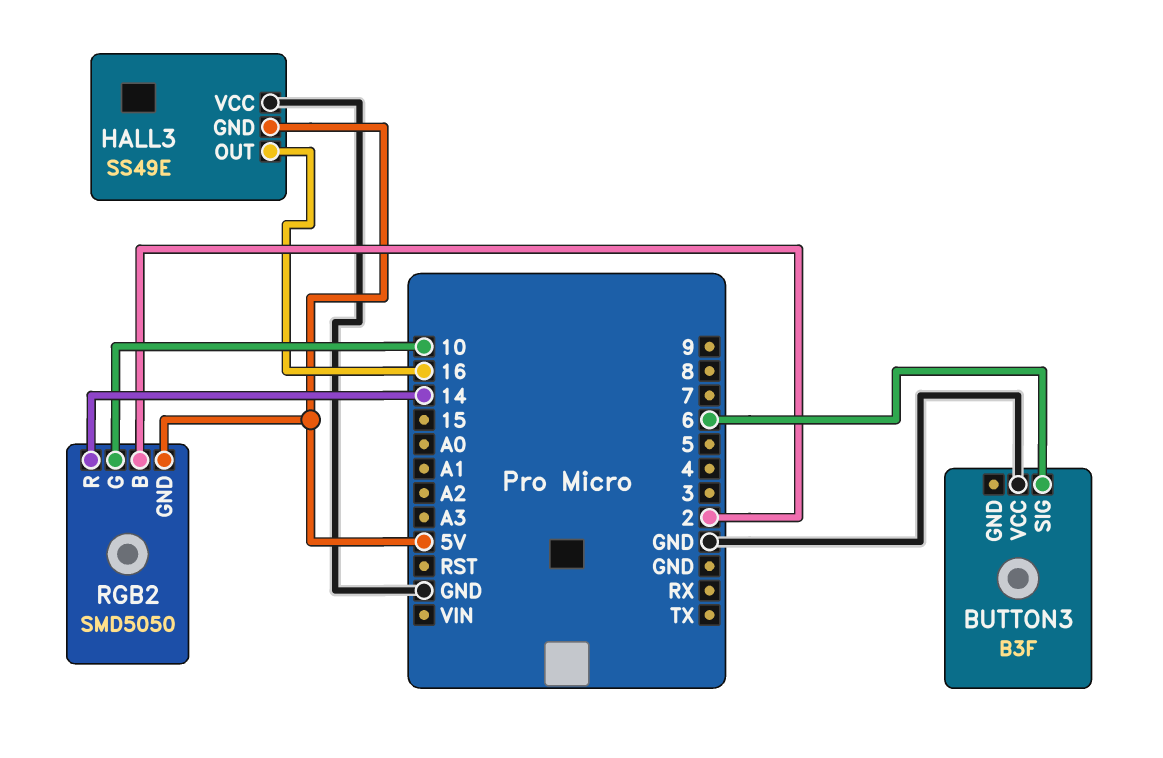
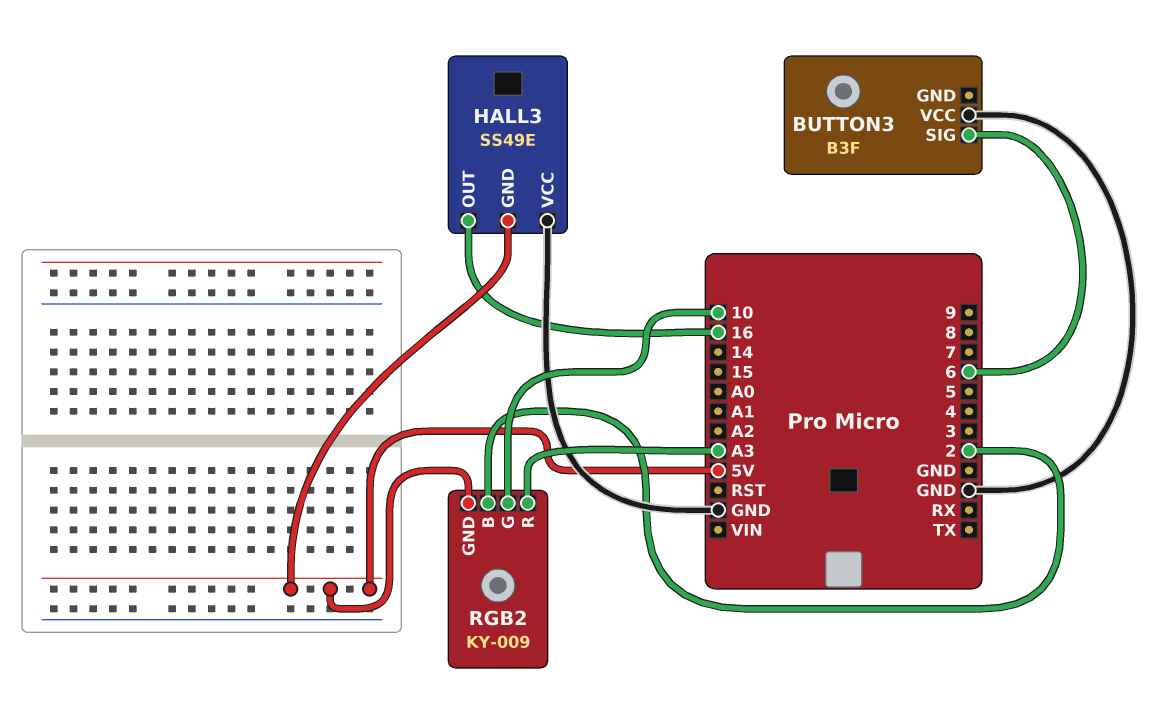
RGB2: SMD5050 -> KY-009
RGB2 pin R: 14 -> A3

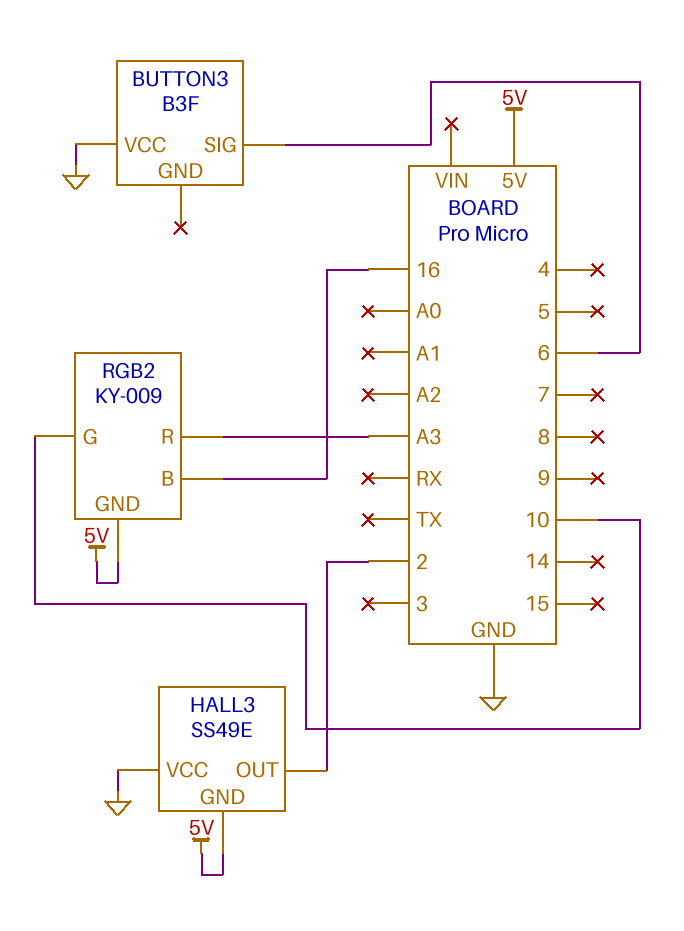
HALL3 pin OUT: 16 -> 2
RGB2 pin B: 2 -> 16

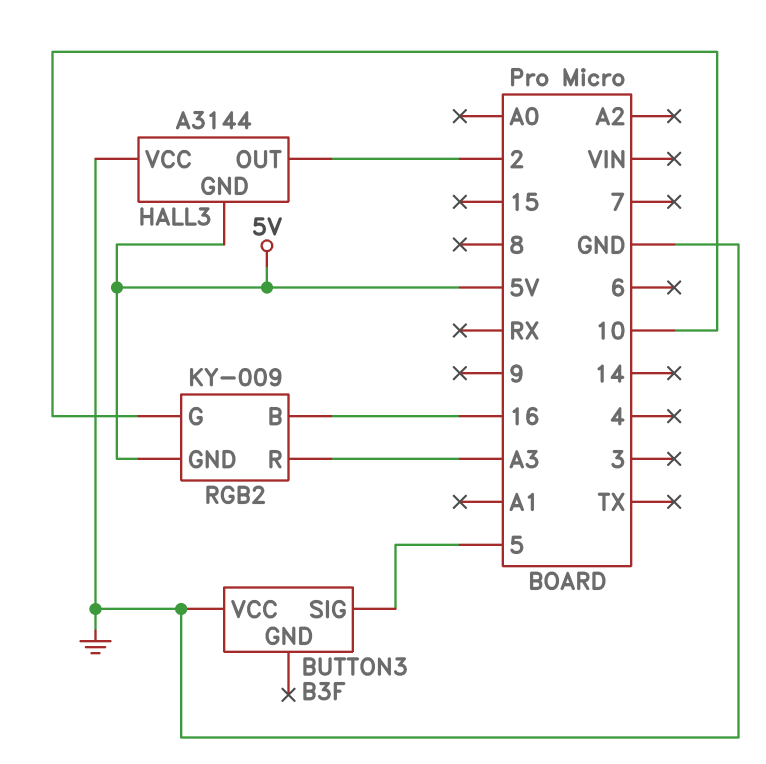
BUTTON3 pin SIG: 6 -> 5
HALL3: SS49E -> A3144

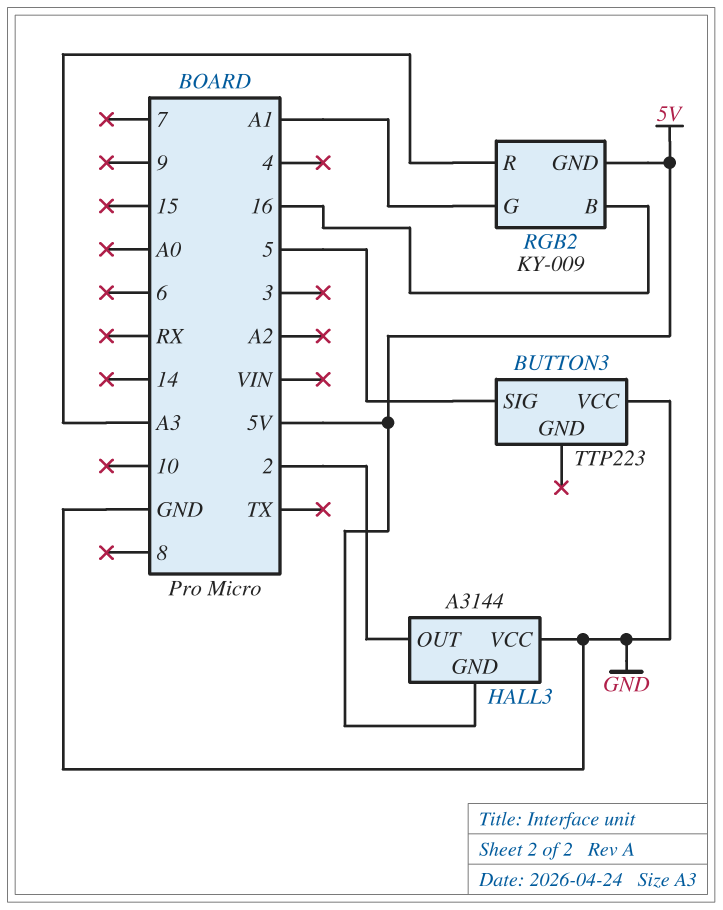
BUTTON3: B3F -> TTP223
RGB2 pin G: 10 -> A1

